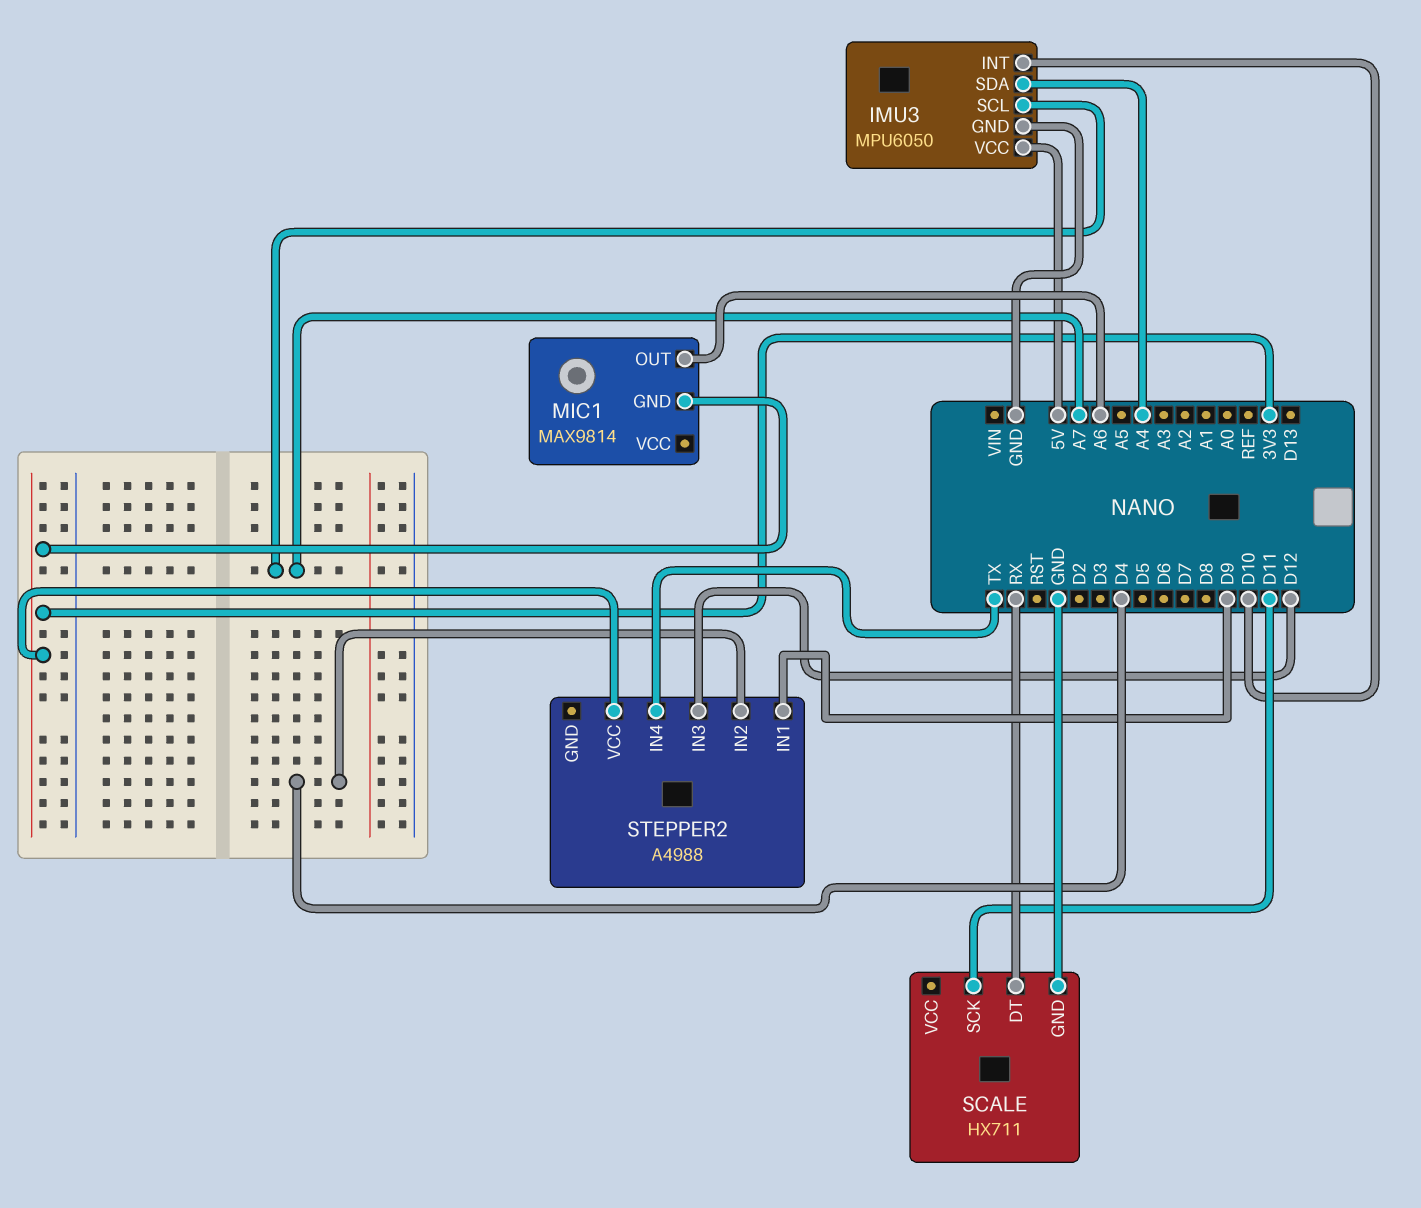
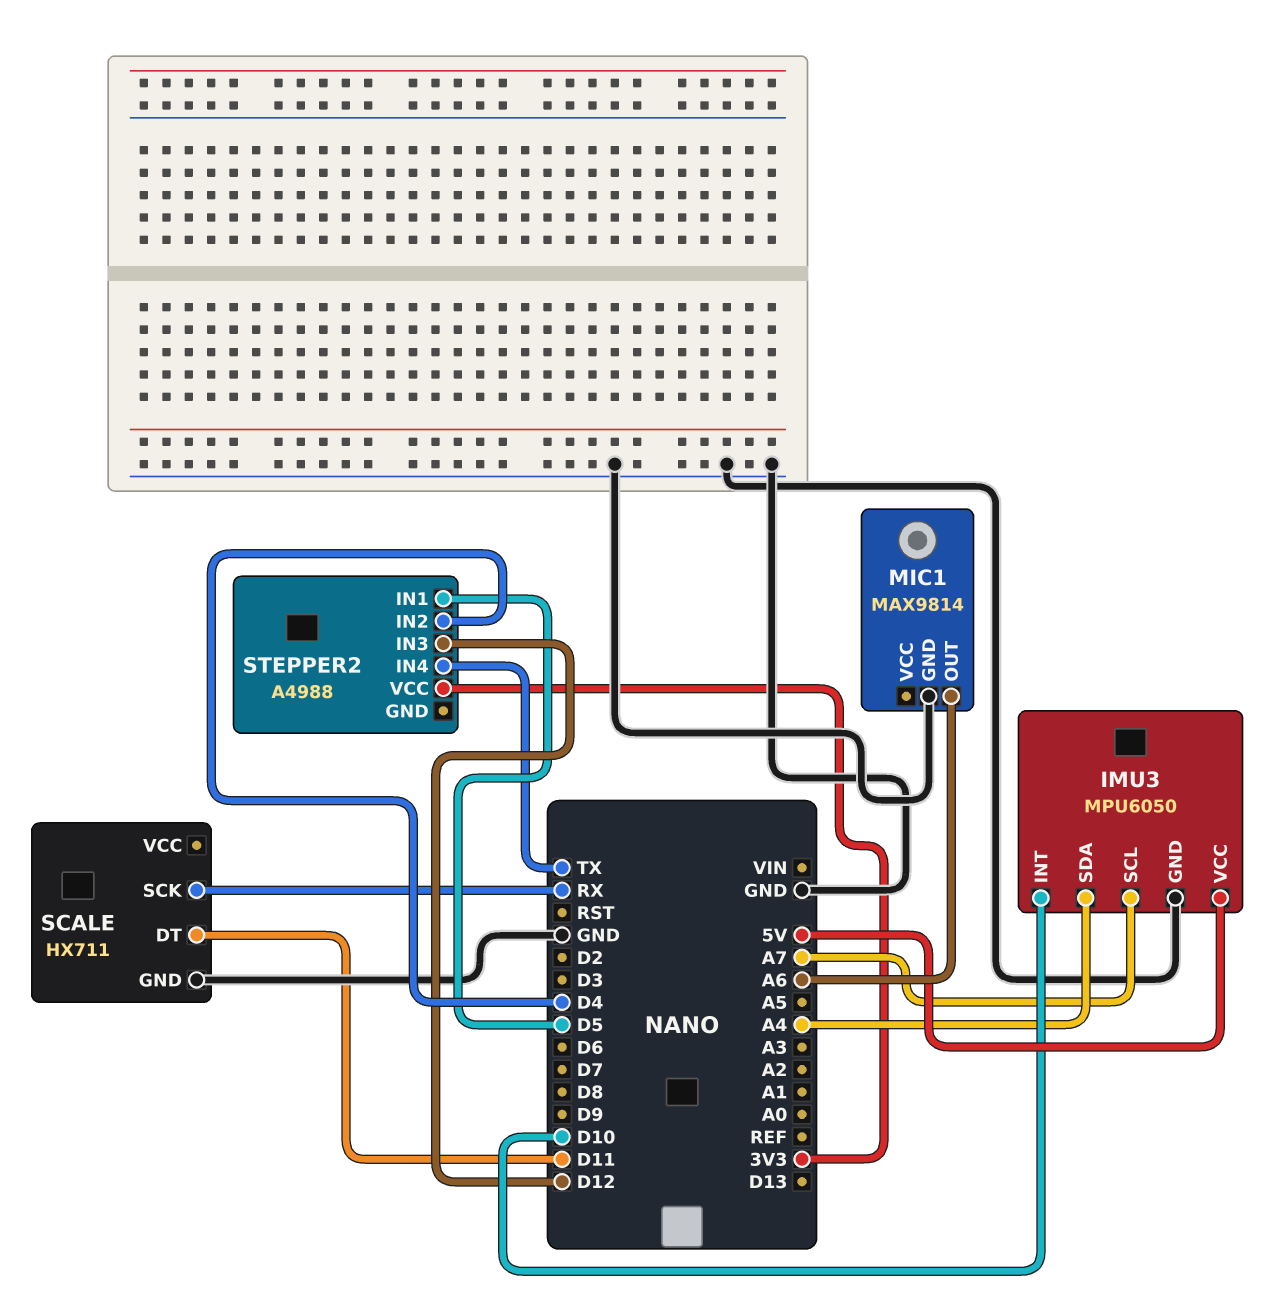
MIC1 pin GND: 3V3 -> GND
SCALE pin DT: RX -> D11
SCALE pin SCK: D11 -> RX
STEPPER2 pin IN1: D9 -> D5

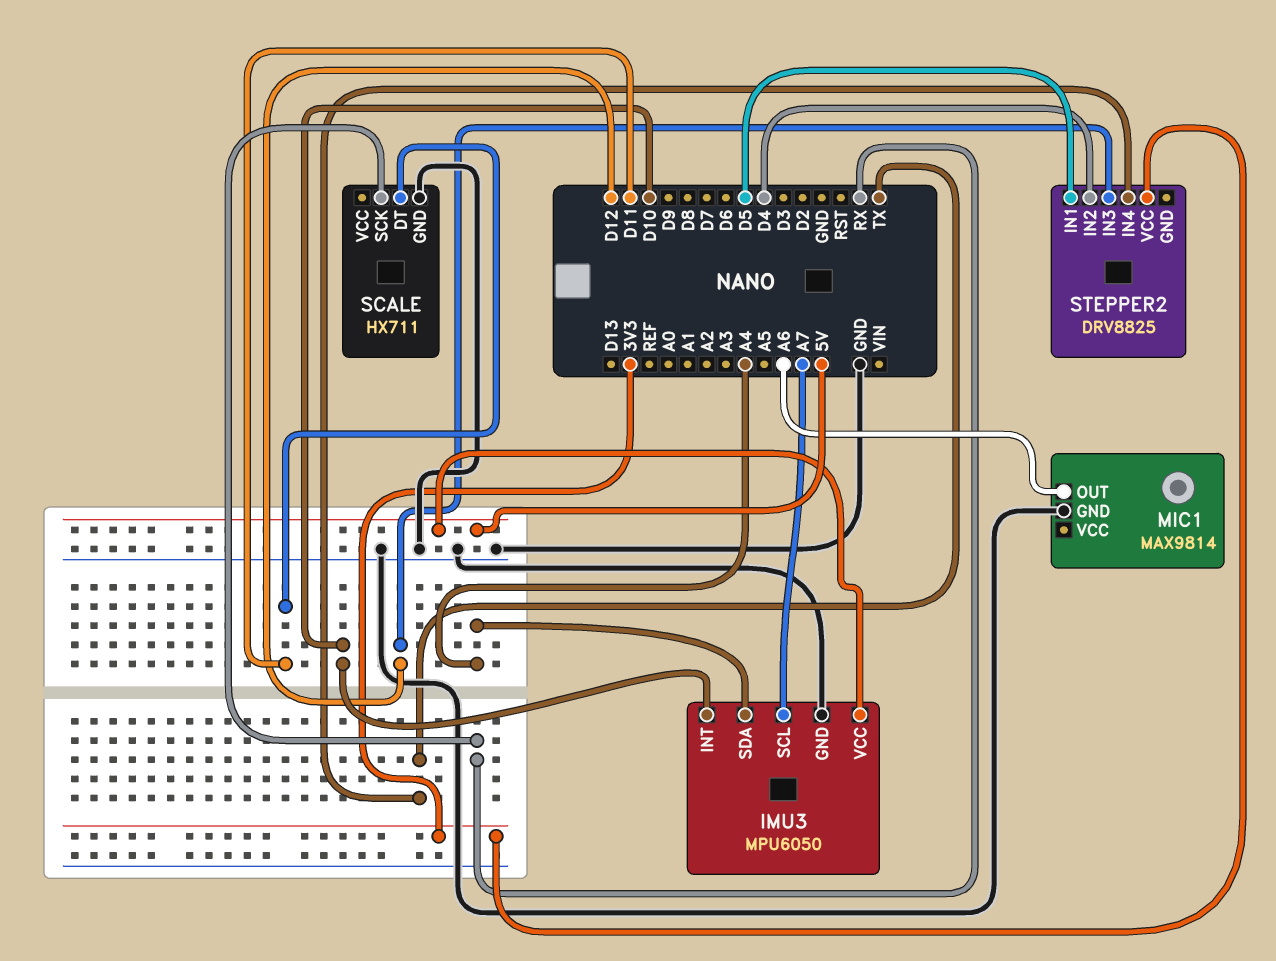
STEPPER2: A4988 -> DRV8825

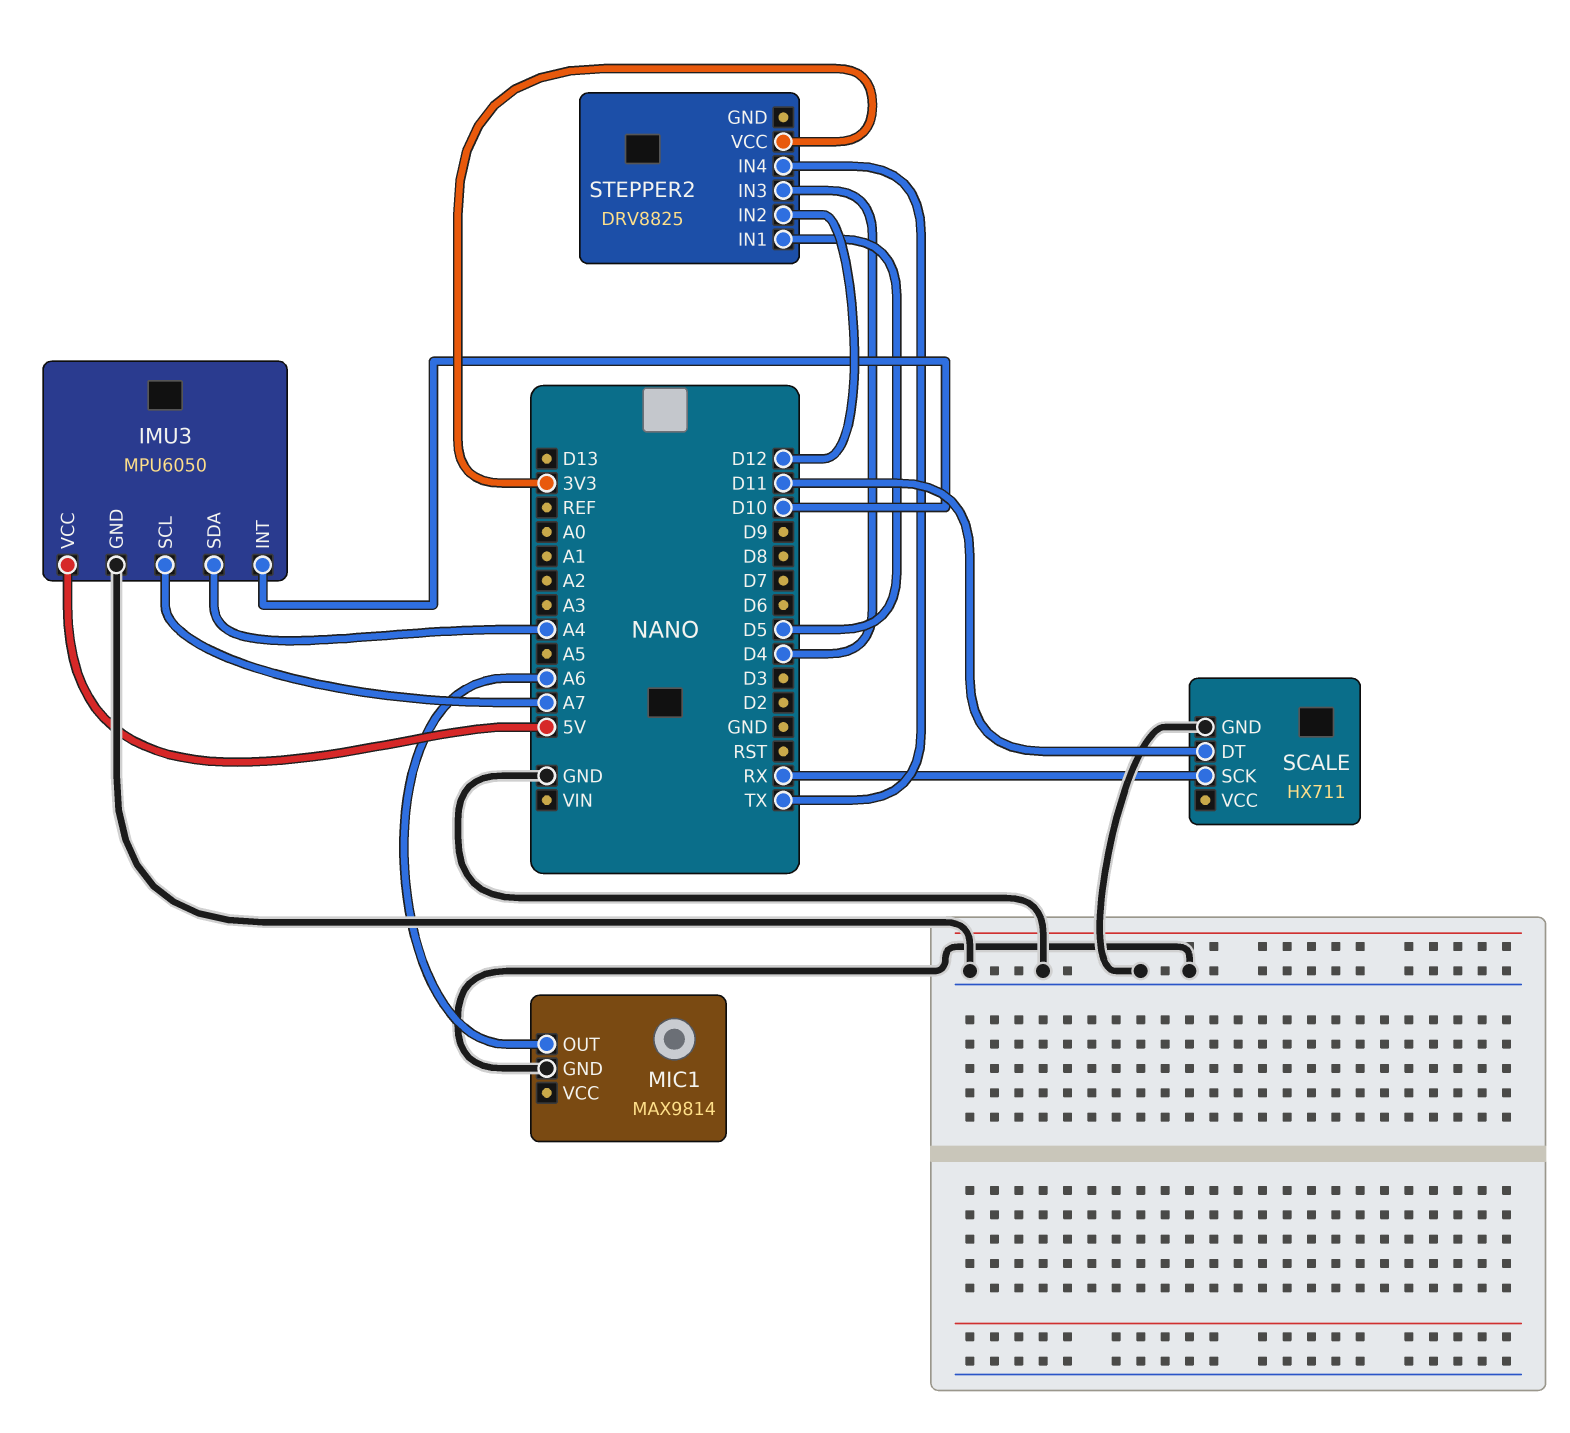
STEPPER2 pin IN2: D4 -> D12
STEPPER2 pin IN3: D12 -> D4

